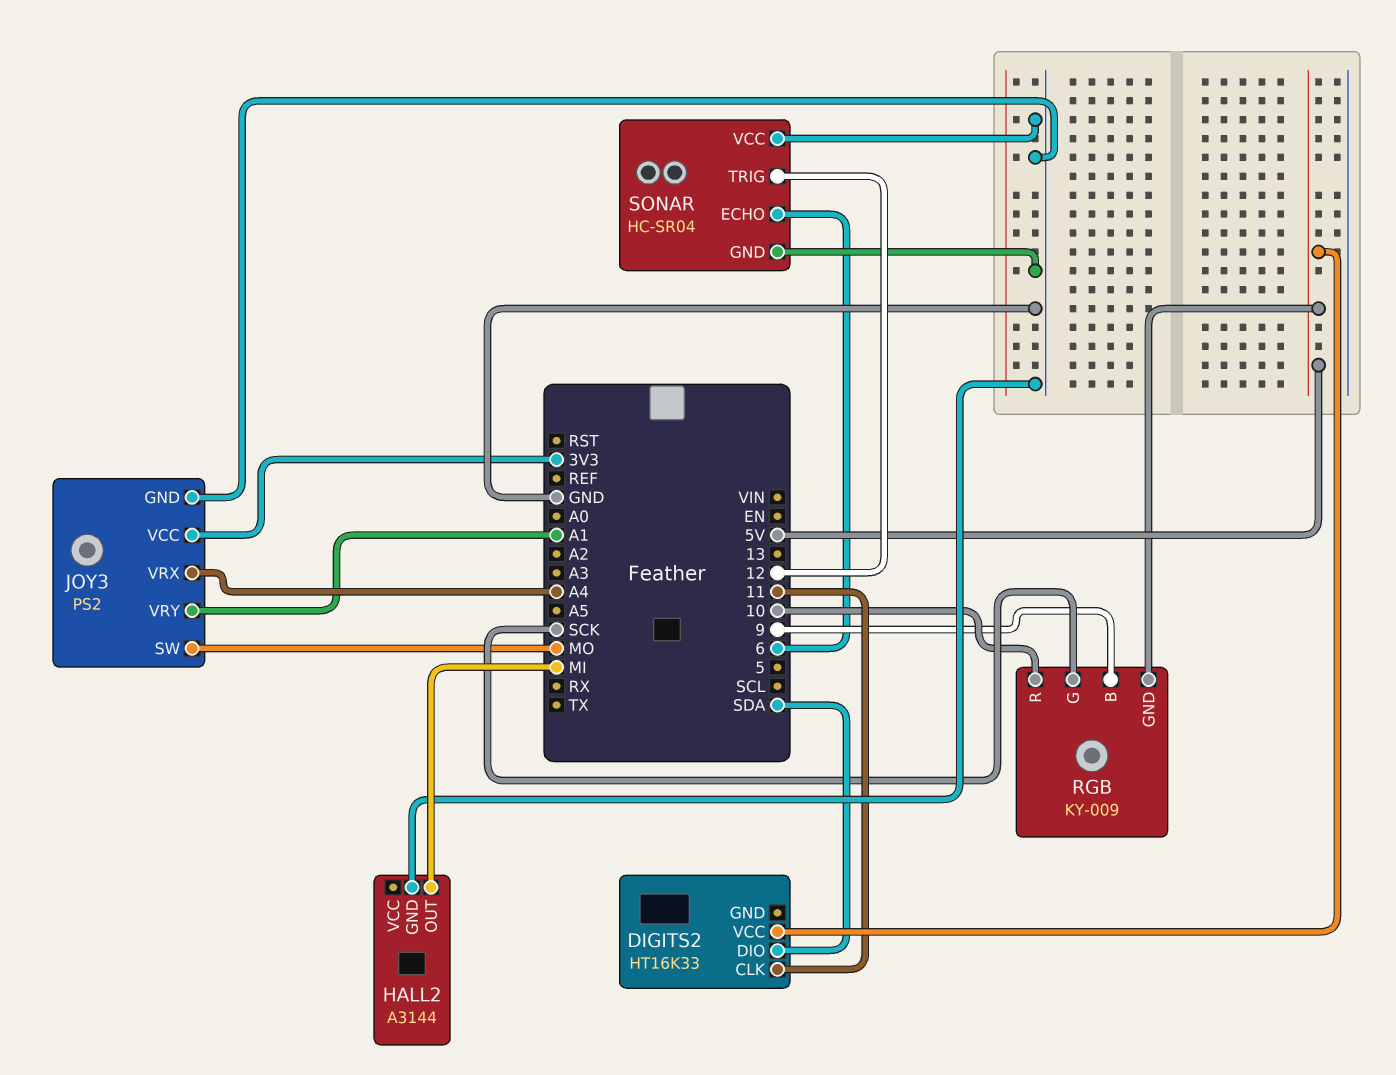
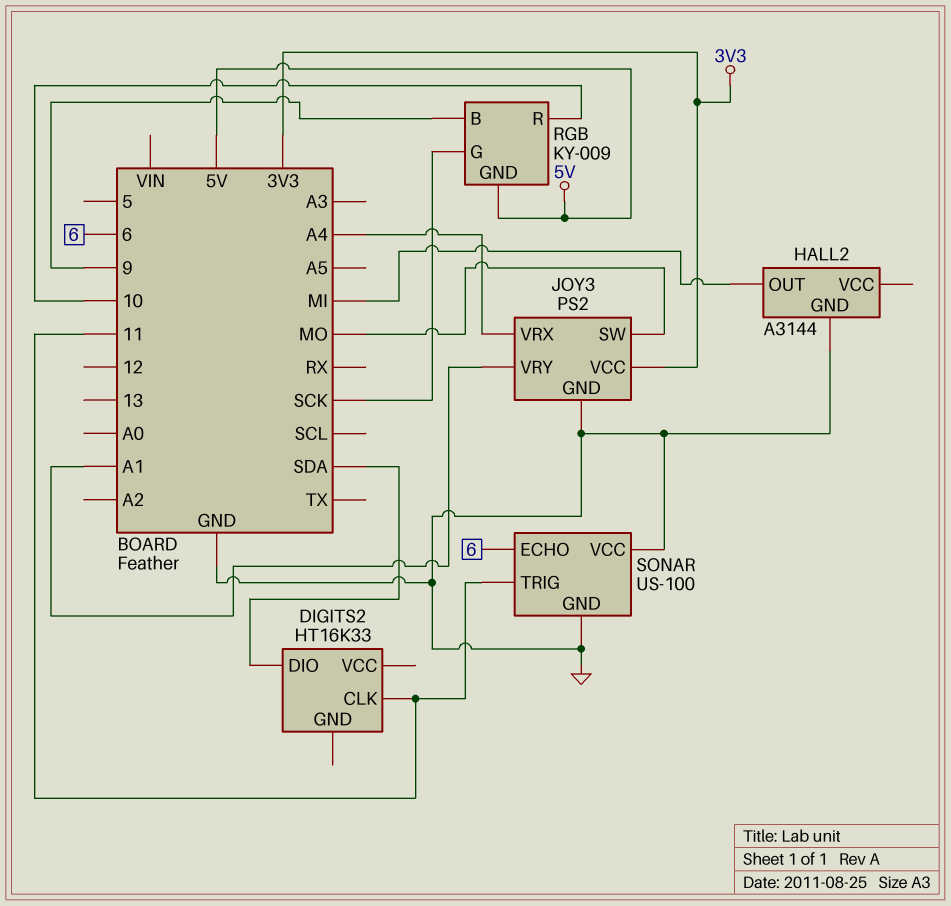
DIGITS2 pin VCC: 5V -> none
SONAR: HC-SR04 -> US-100
SONAR pin TRIG: 12 -> 11

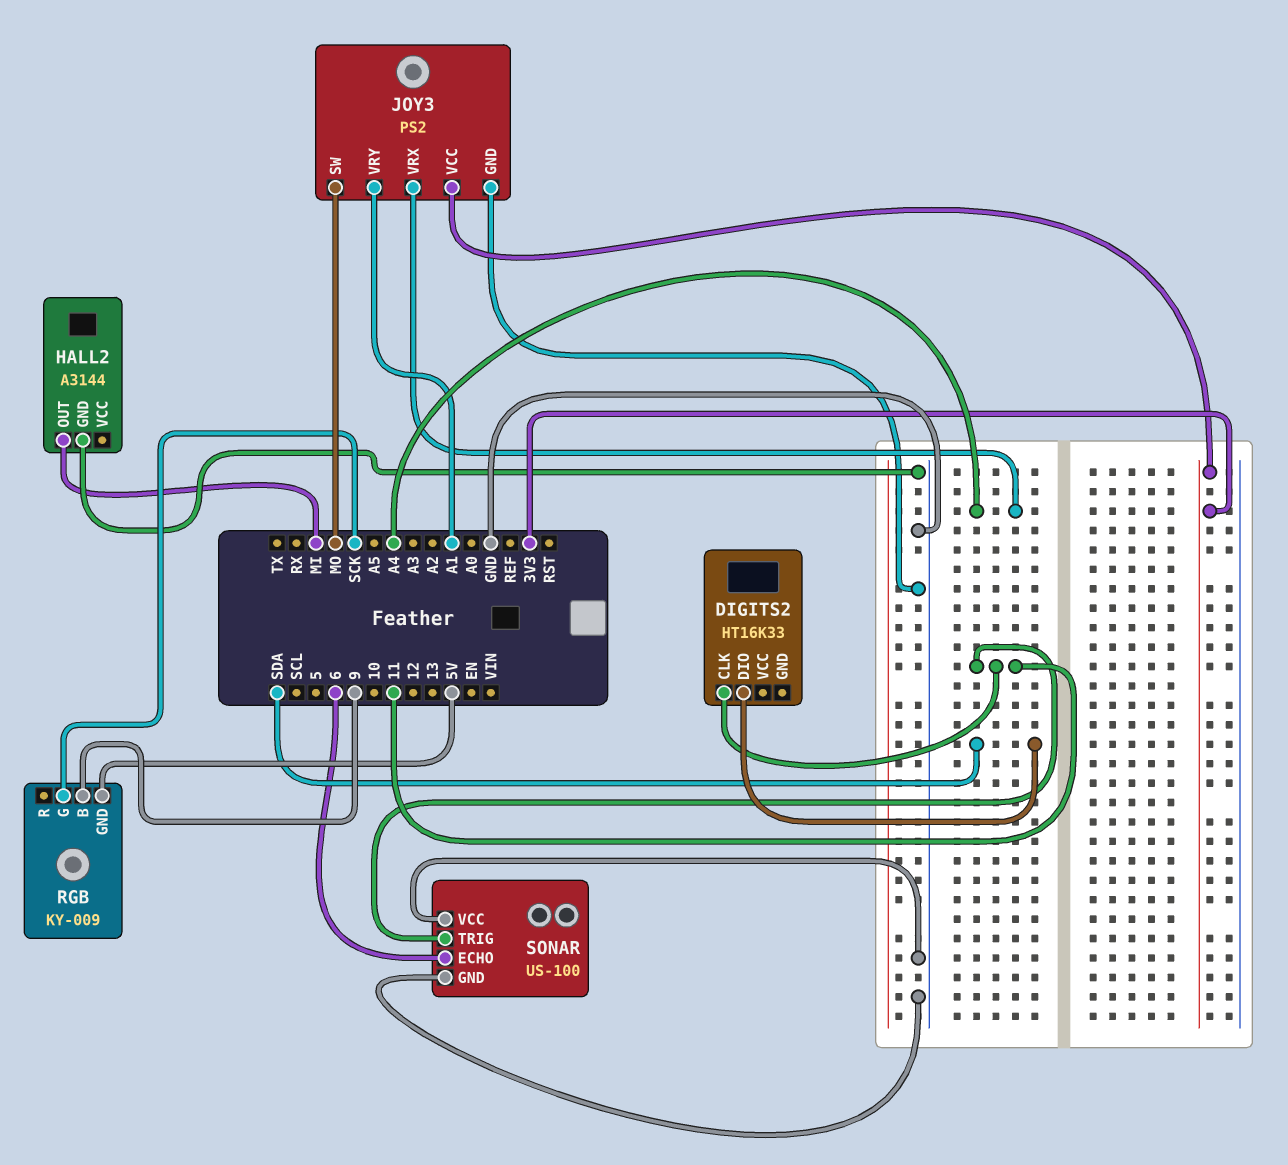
RGB pin R: 10 -> none

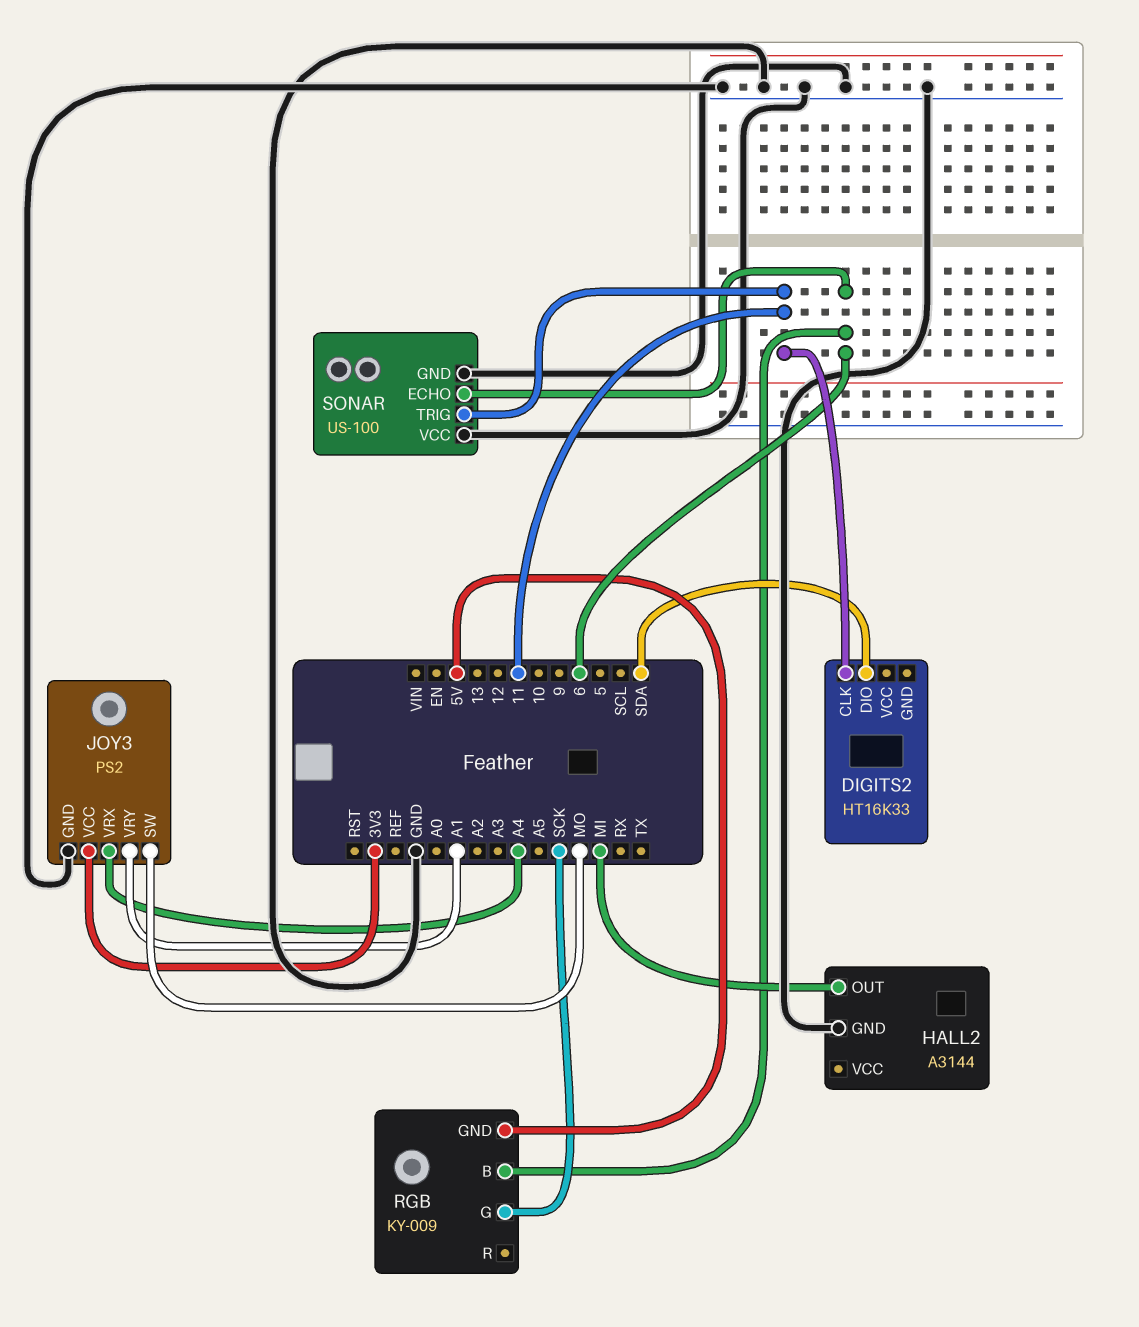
RGB pin B: 9 -> 6

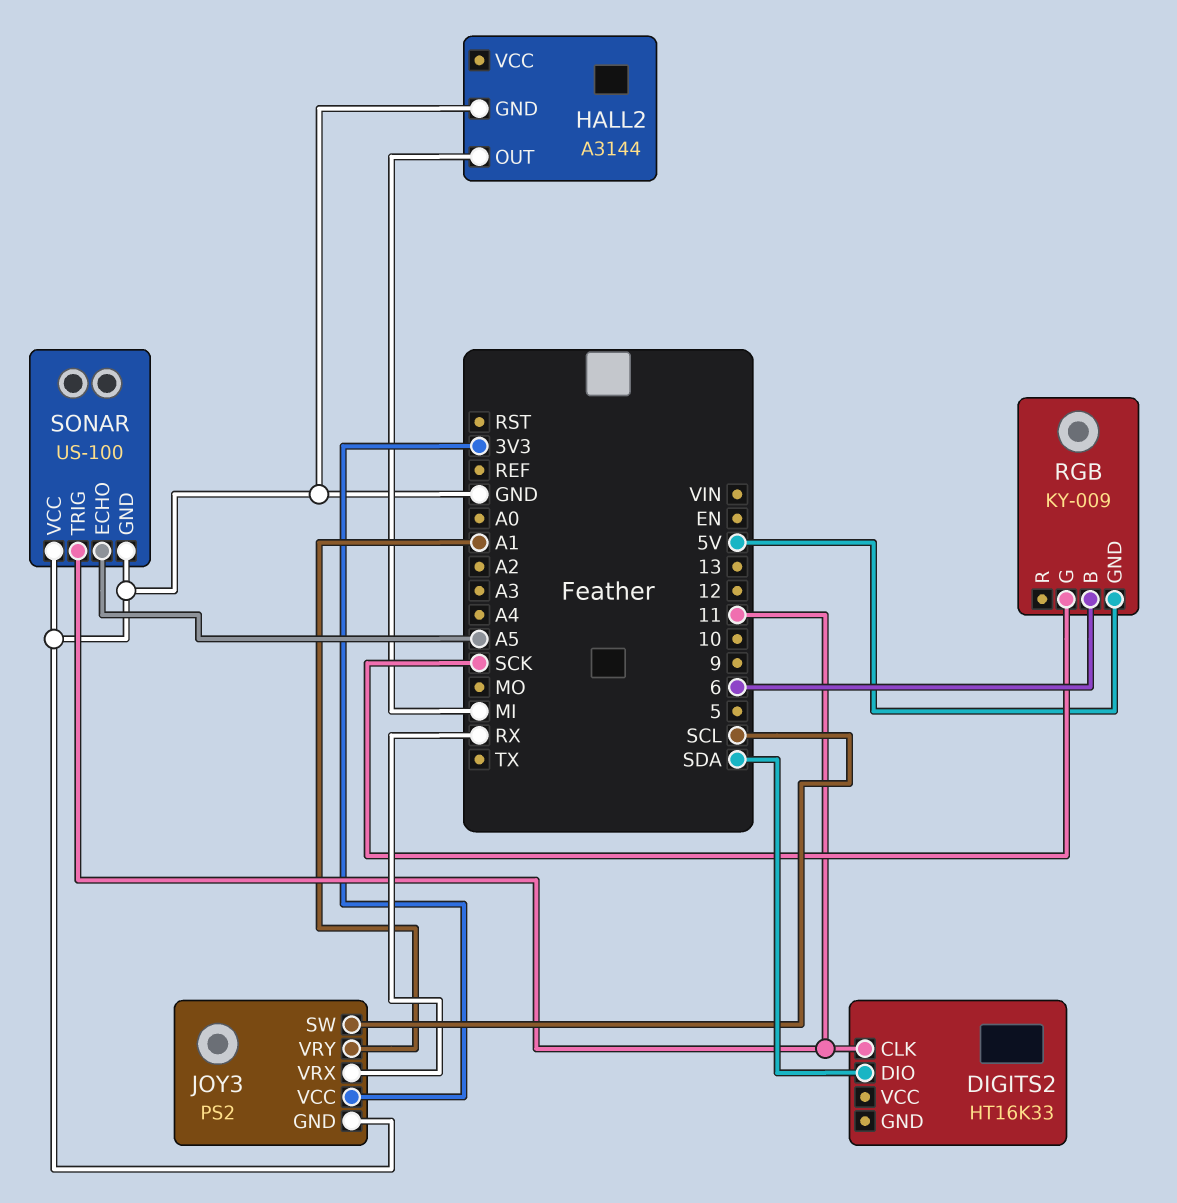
JOY3 pin SW: MO -> SCL
JOY3 pin VRX: A4 -> RX
SONAR pin ECHO: 6 -> A5

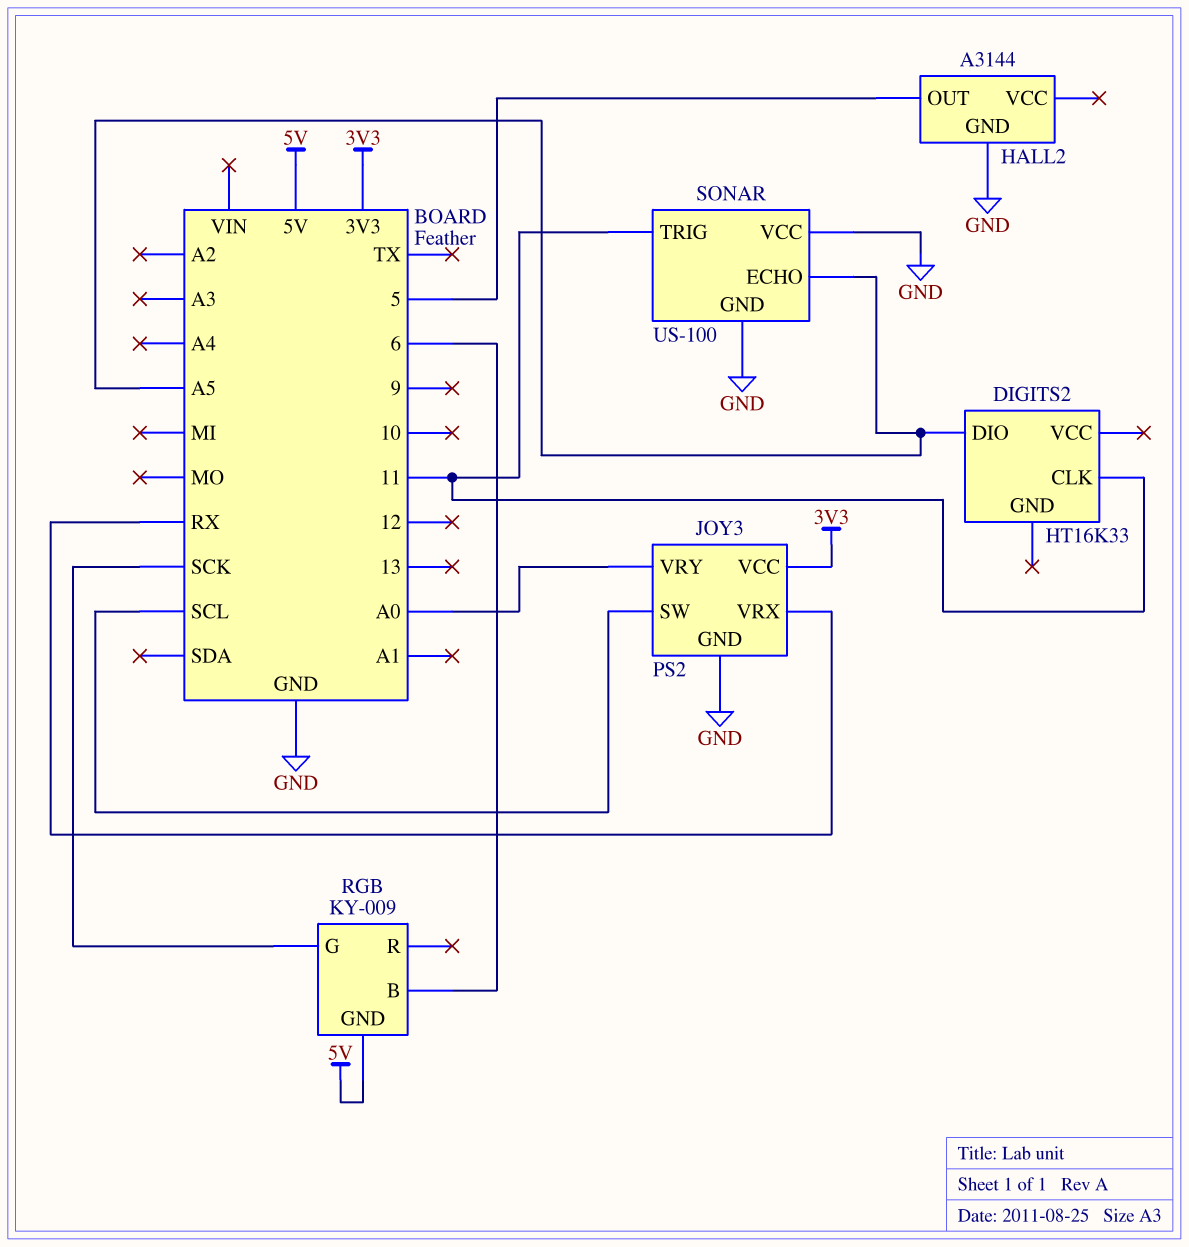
DIGITS2 pin DIO: SDA -> A5
HALL2 pin OUT: MI -> 5
JOY3 pin VRY: A1 -> A0

